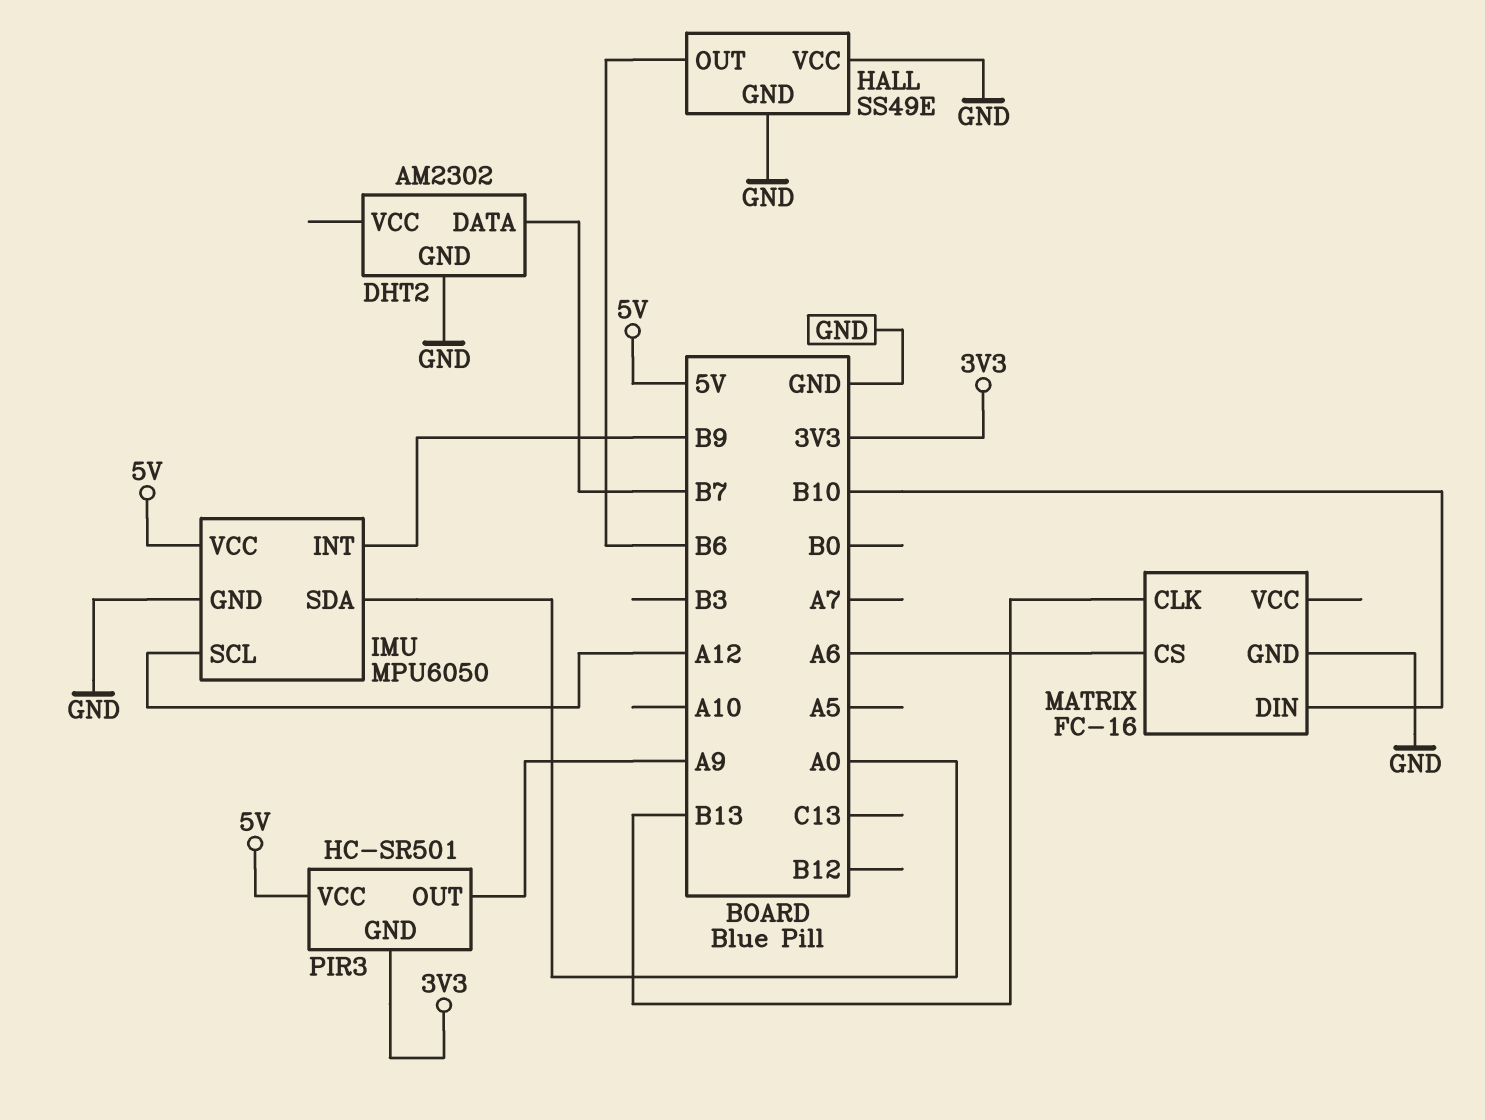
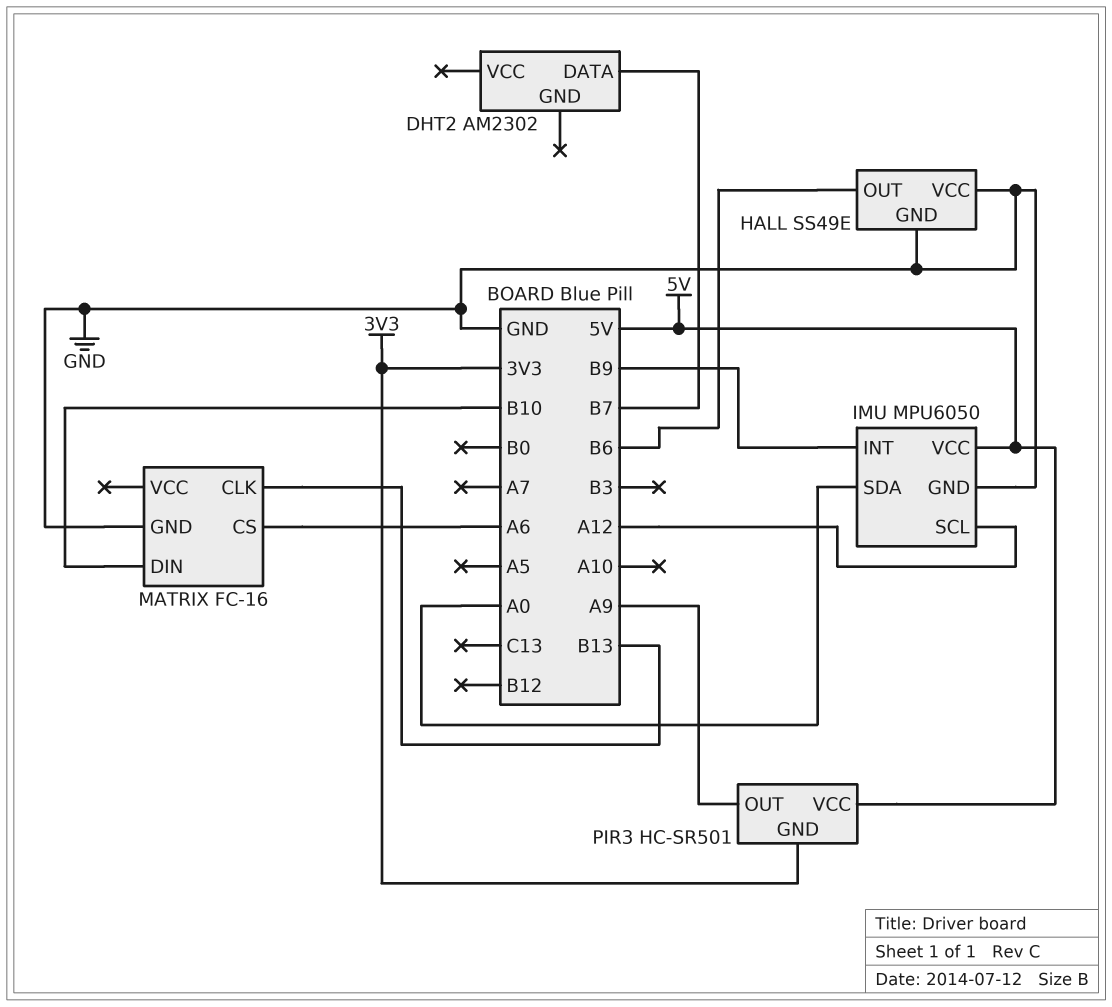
DHT2 pin GND: GND -> none

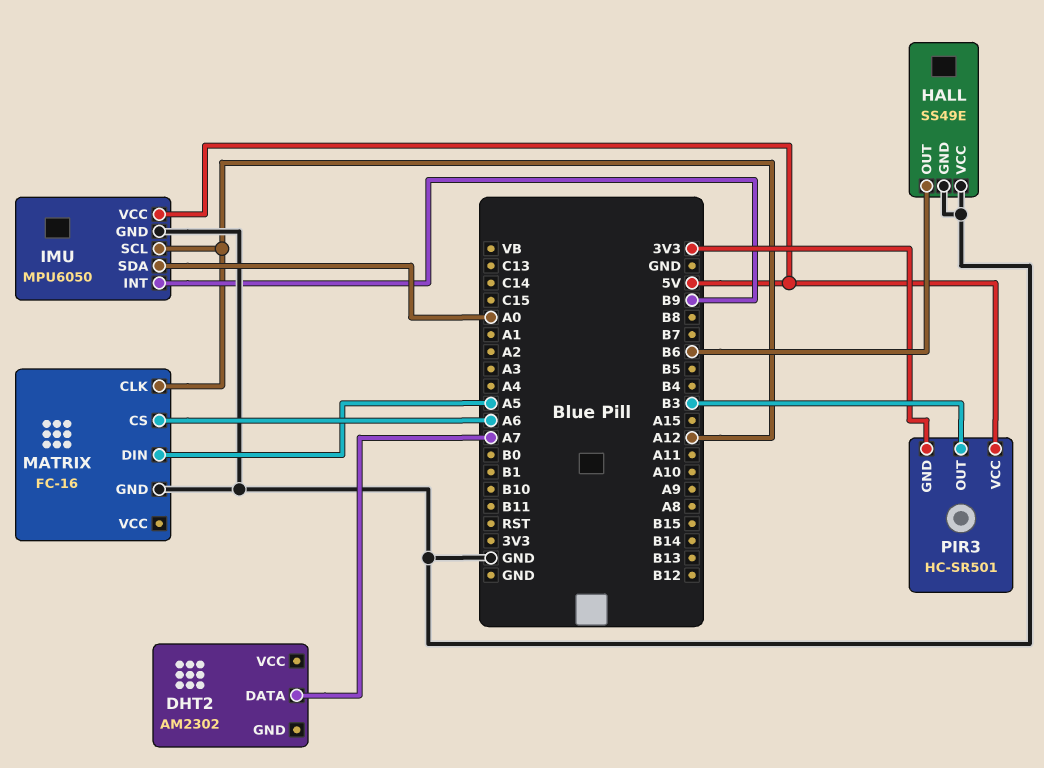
DHT2 pin DATA: B7 -> A7
MATRIX pin CLK: B13 -> A12
MATRIX pin DIN: B10 -> A5
PIR3 pin OUT: A9 -> B3

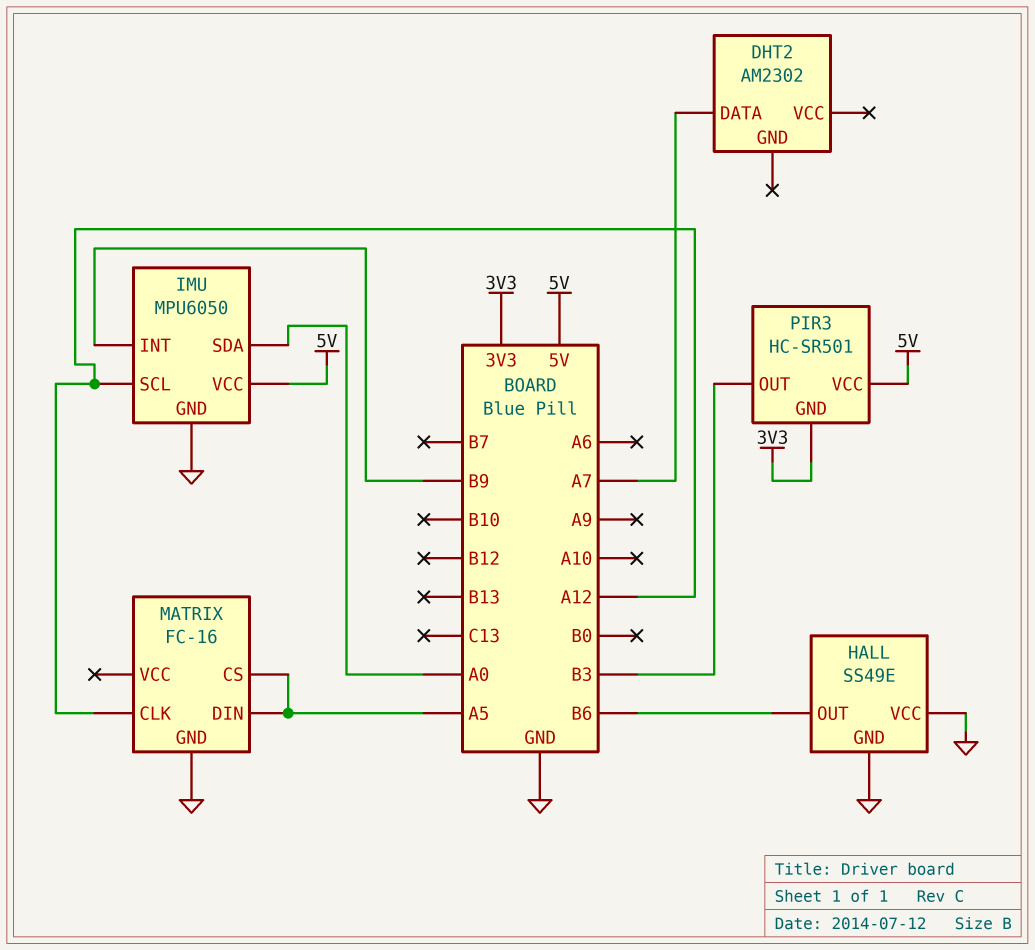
MATRIX pin CS: A6 -> A5

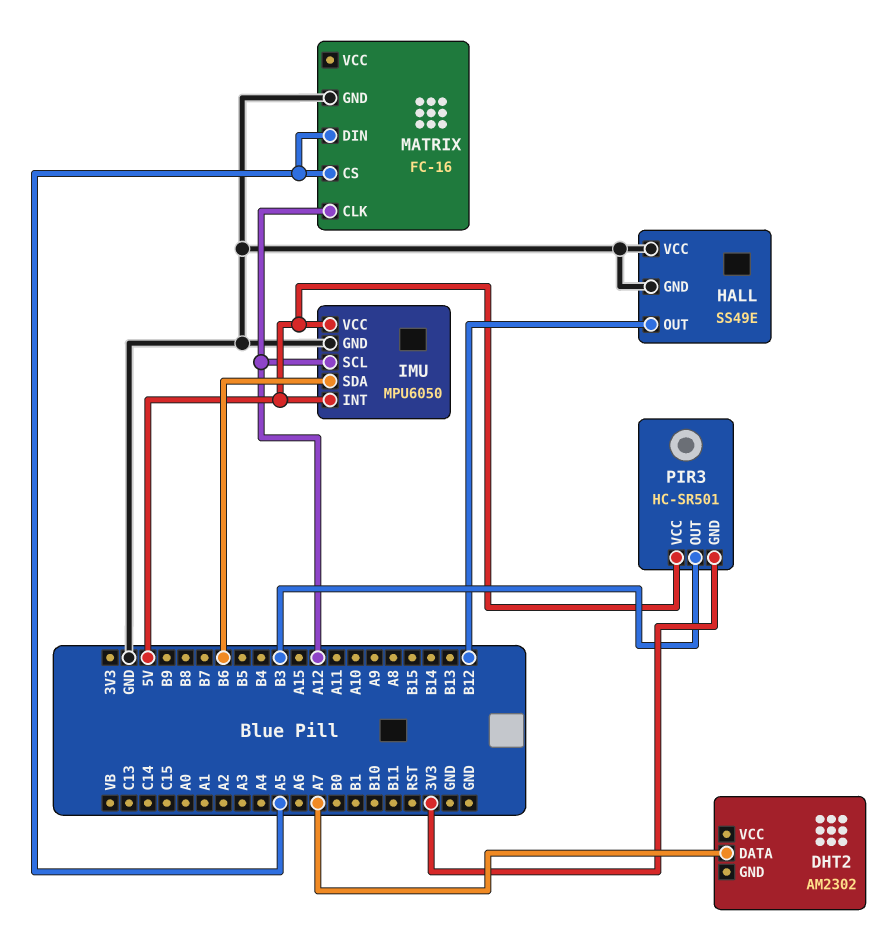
HALL pin OUT: B6 -> B12
IMU pin INT: B9 -> 5V
IMU pin SDA: A0 -> B6

